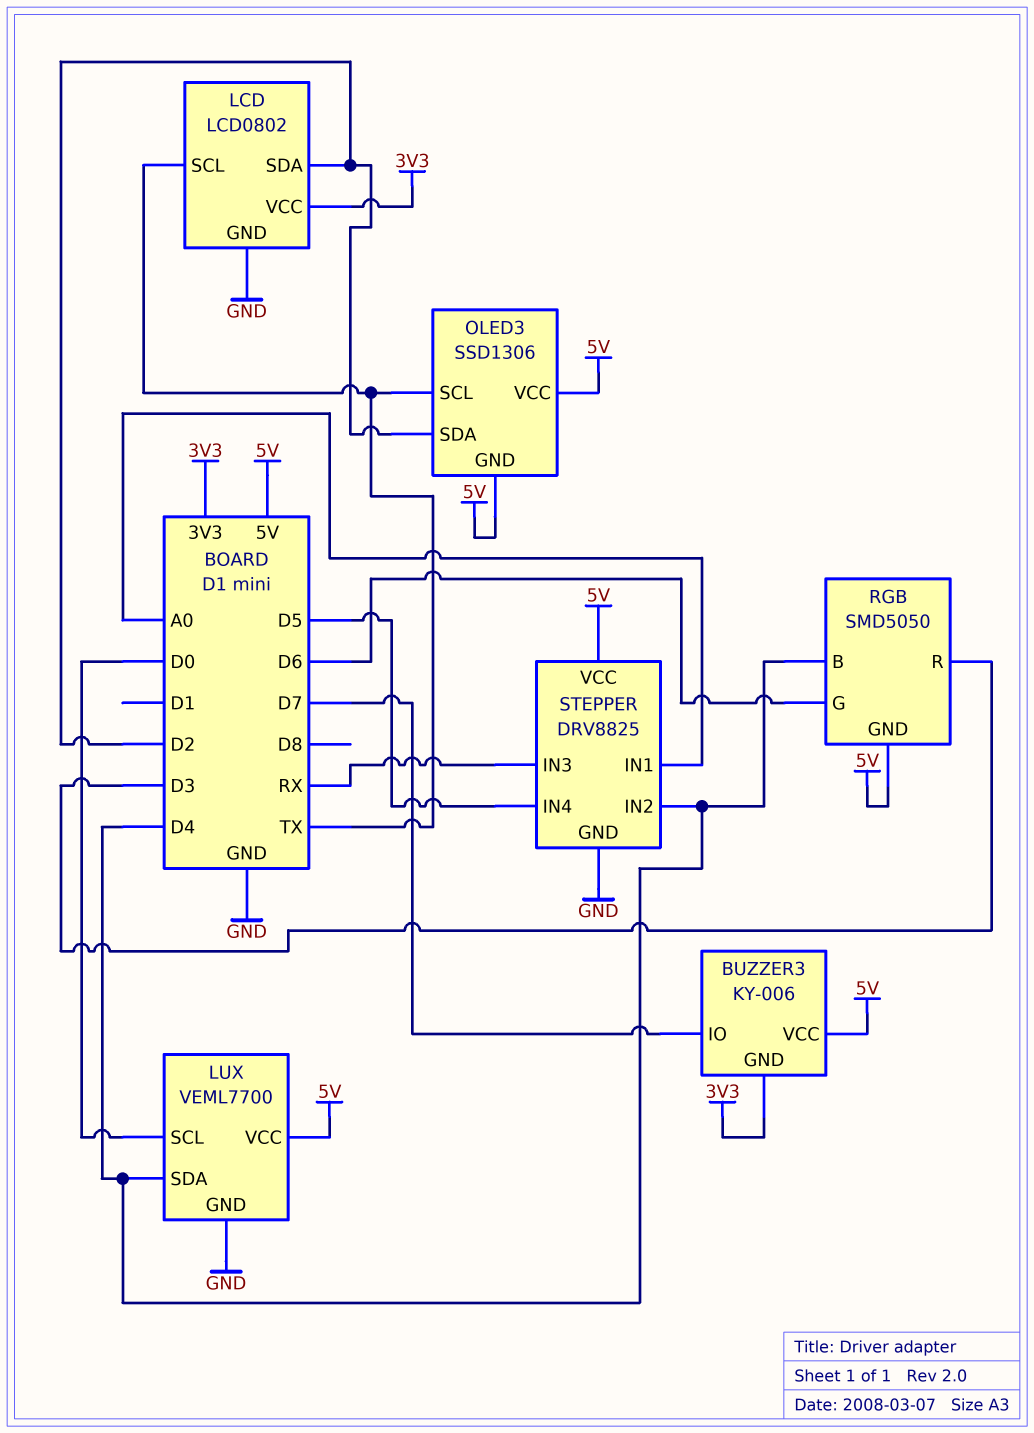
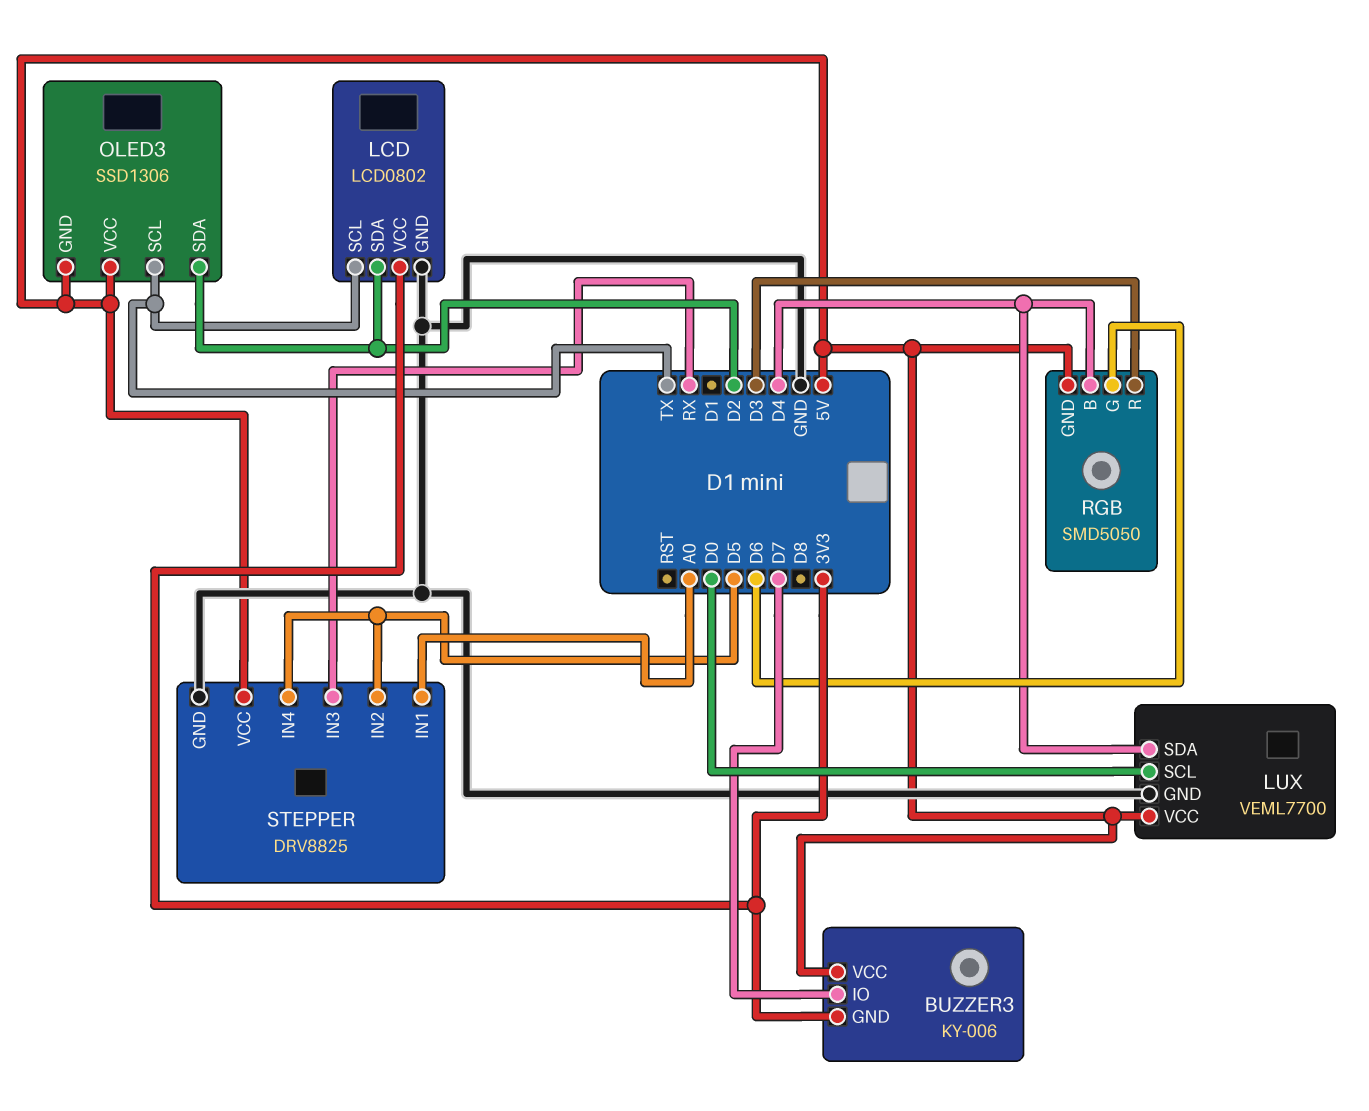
STEPPER pin IN2: D4 -> D5

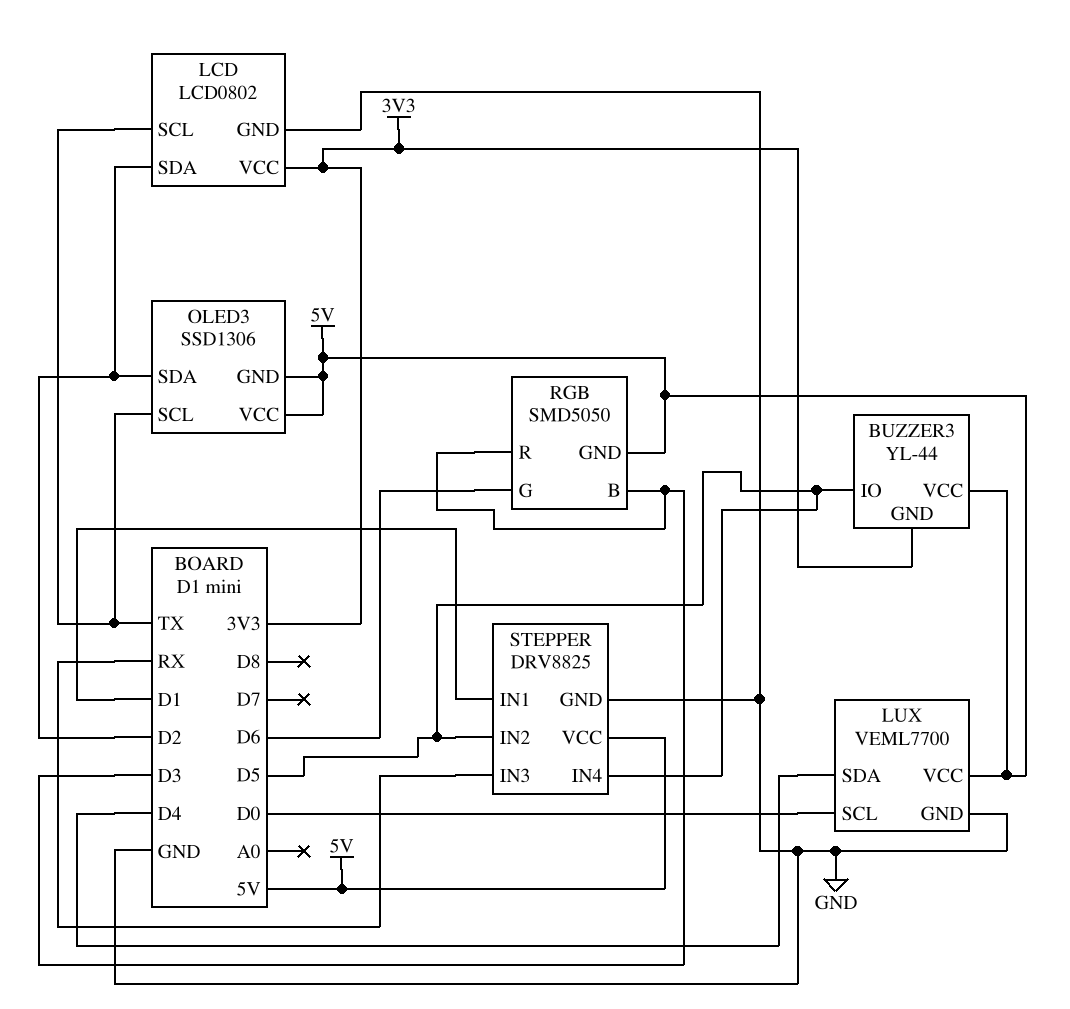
BUZZER3: KY-006 -> YL-44
BUZZER3 pin IO: D7 -> D5
RGB pin B: D4 -> D3
STEPPER pin IN1: A0 -> D1

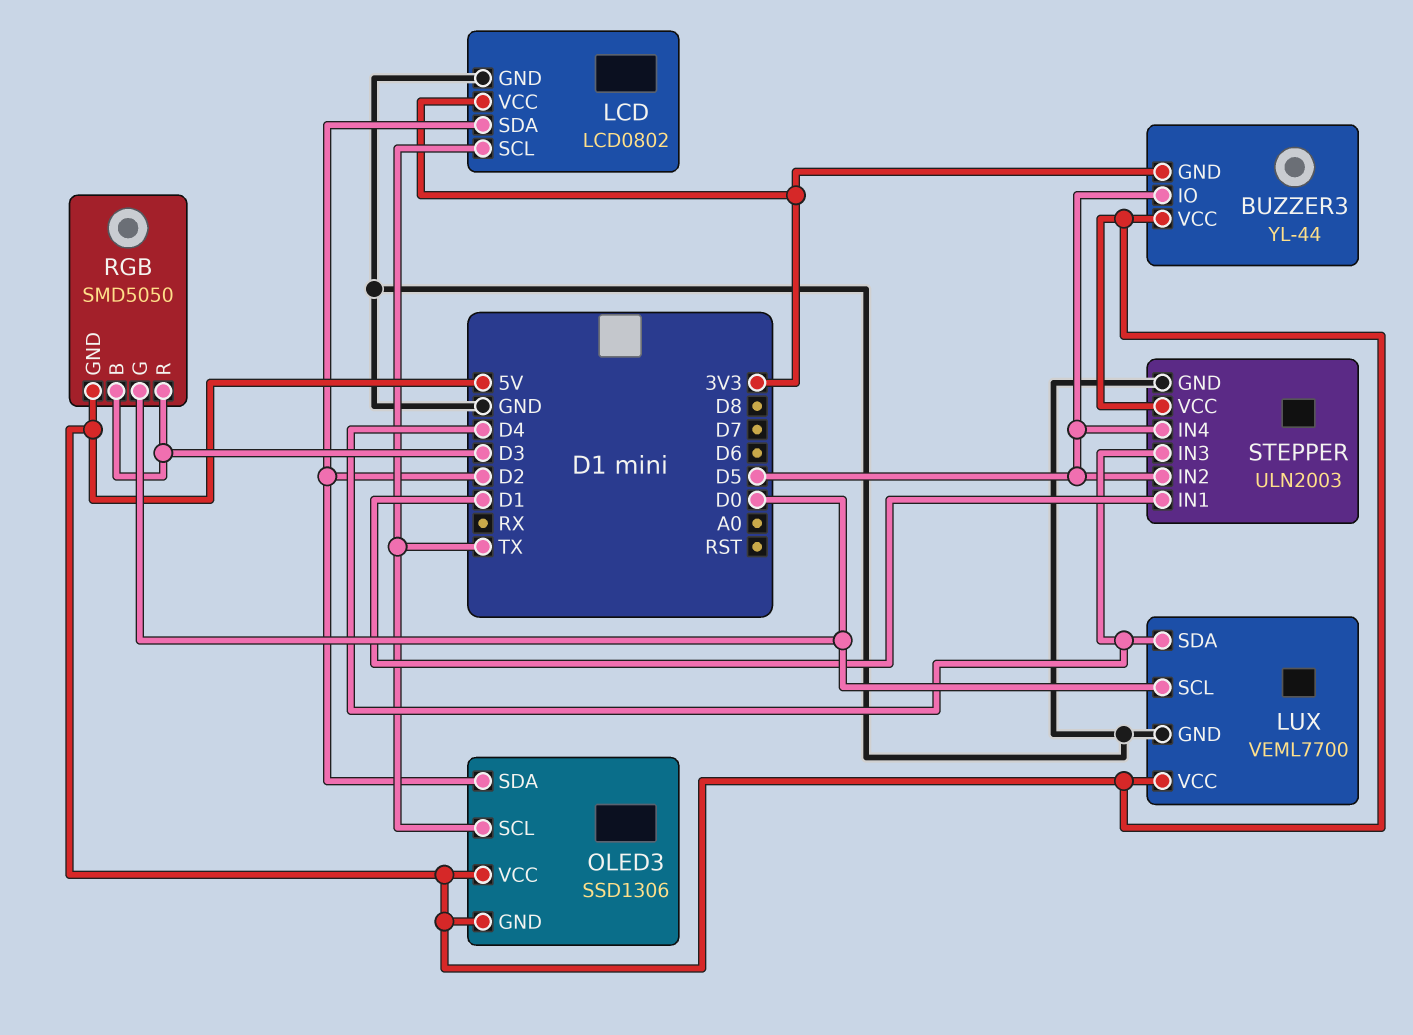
RGB pin G: D6 -> D0
STEPPER: DRV8825 -> ULN2003
STEPPER pin IN3: RX -> D4

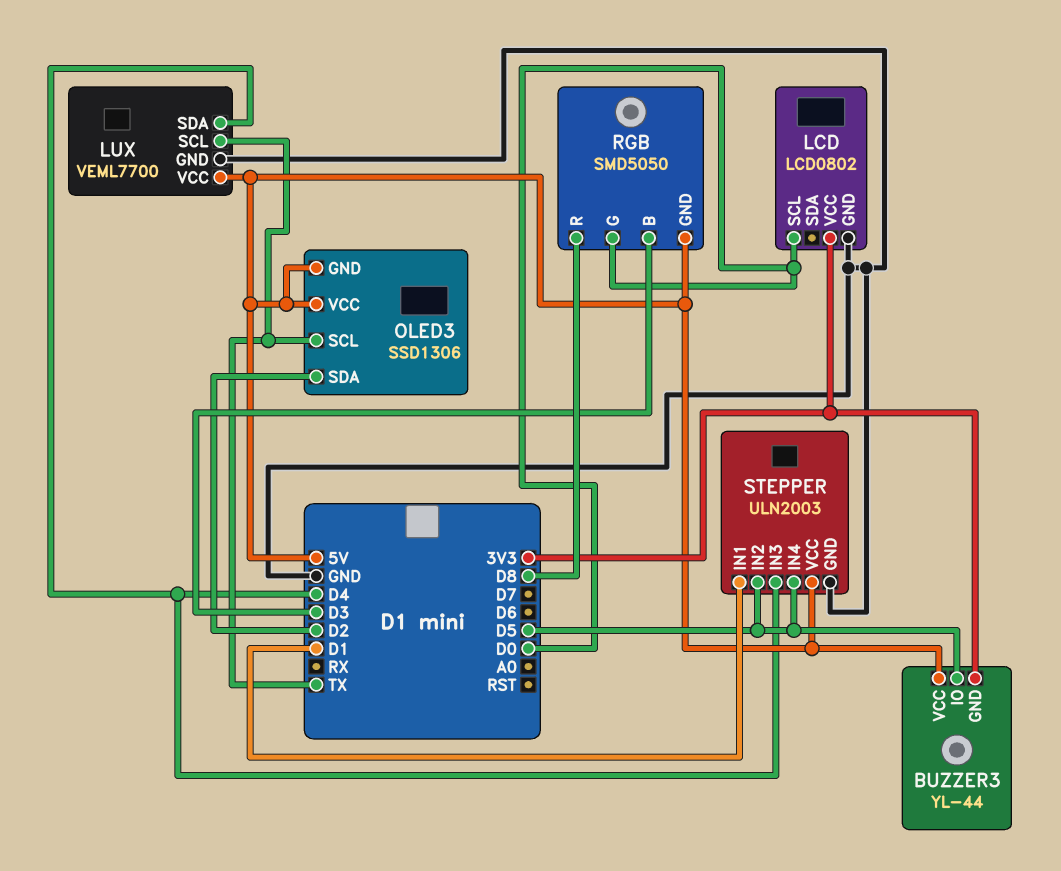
LCD pin SCL: TX -> D0
LCD pin SDA: D2 -> none
LUX pin SCL: D0 -> TX
RGB pin R: D3 -> D8

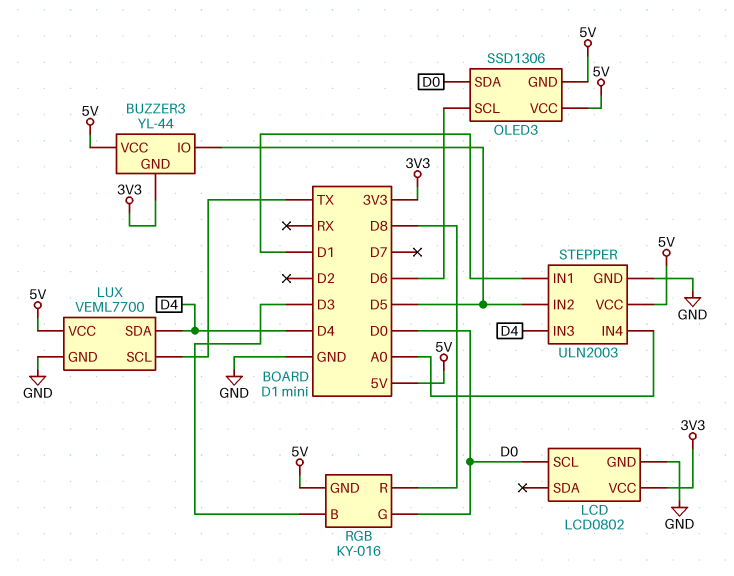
OLED3 pin SCL: TX -> D6
OLED3 pin SDA: D2 -> D0
RGB: SMD5050 -> KY-016
STEPPER pin IN4: D5 -> A0

